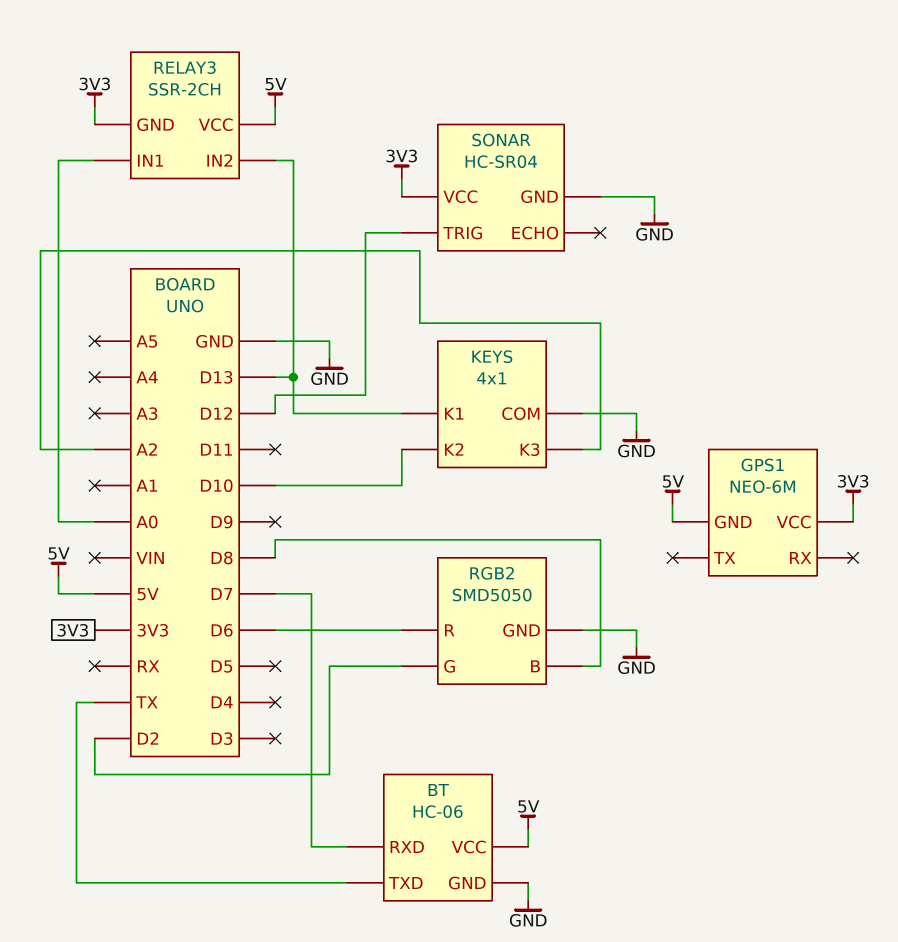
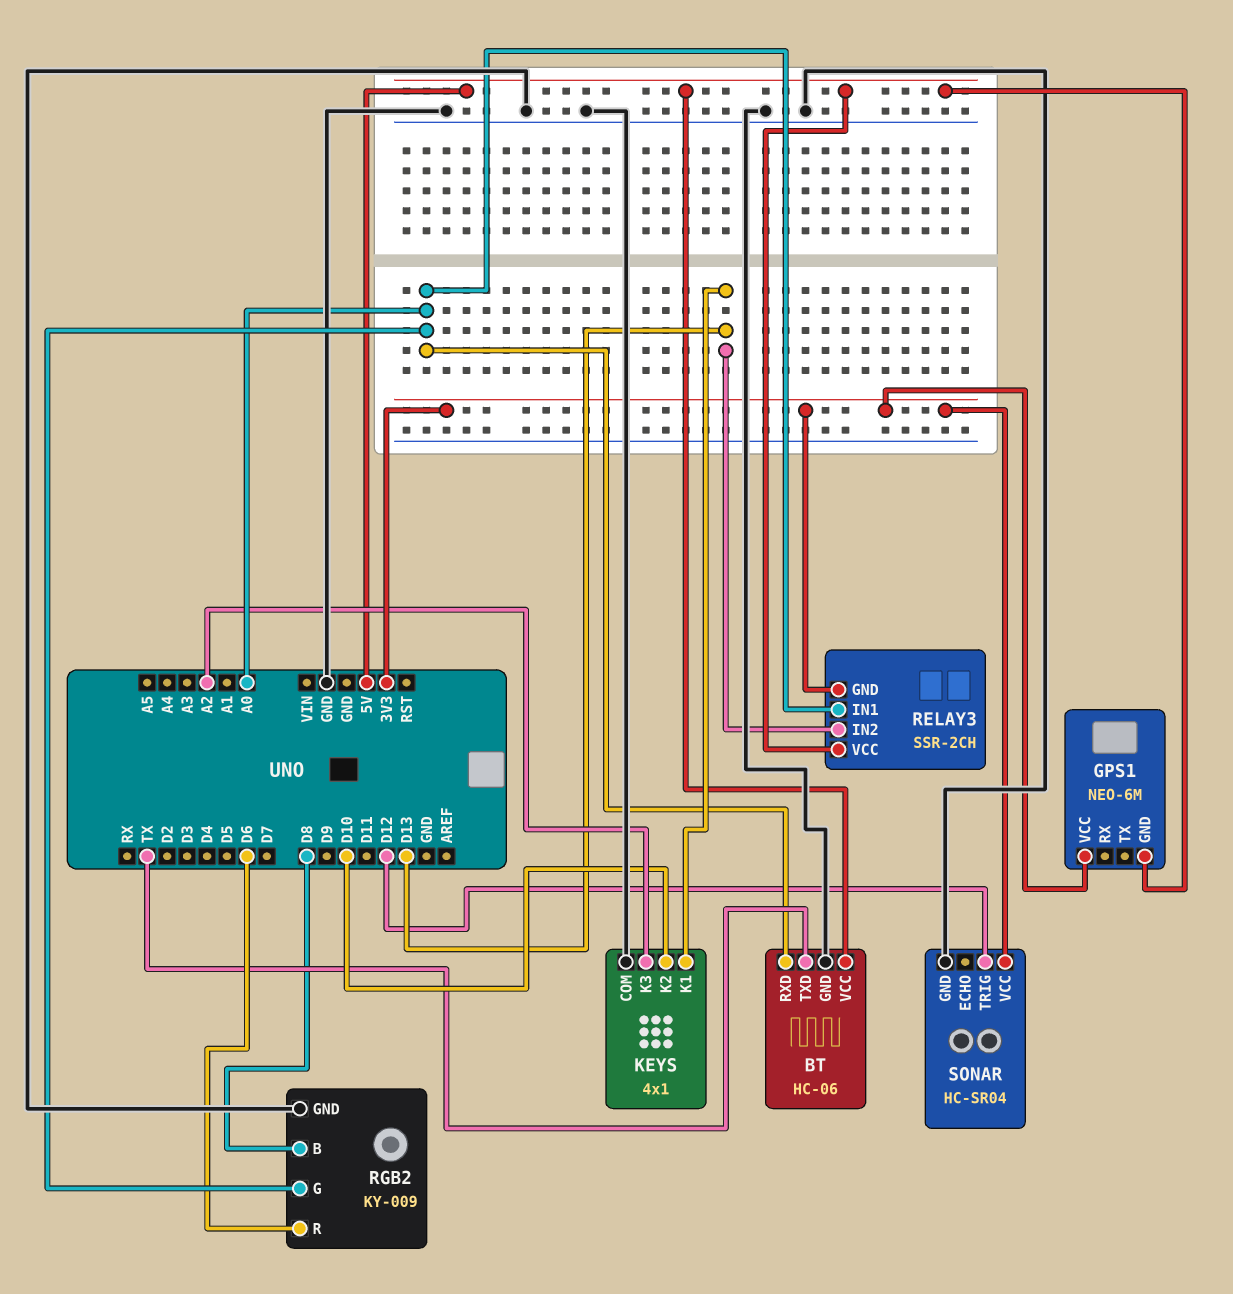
BT pin RXD: D7 -> A0
RGB2: SMD5050 -> KY-009
RGB2 pin G: D2 -> A0

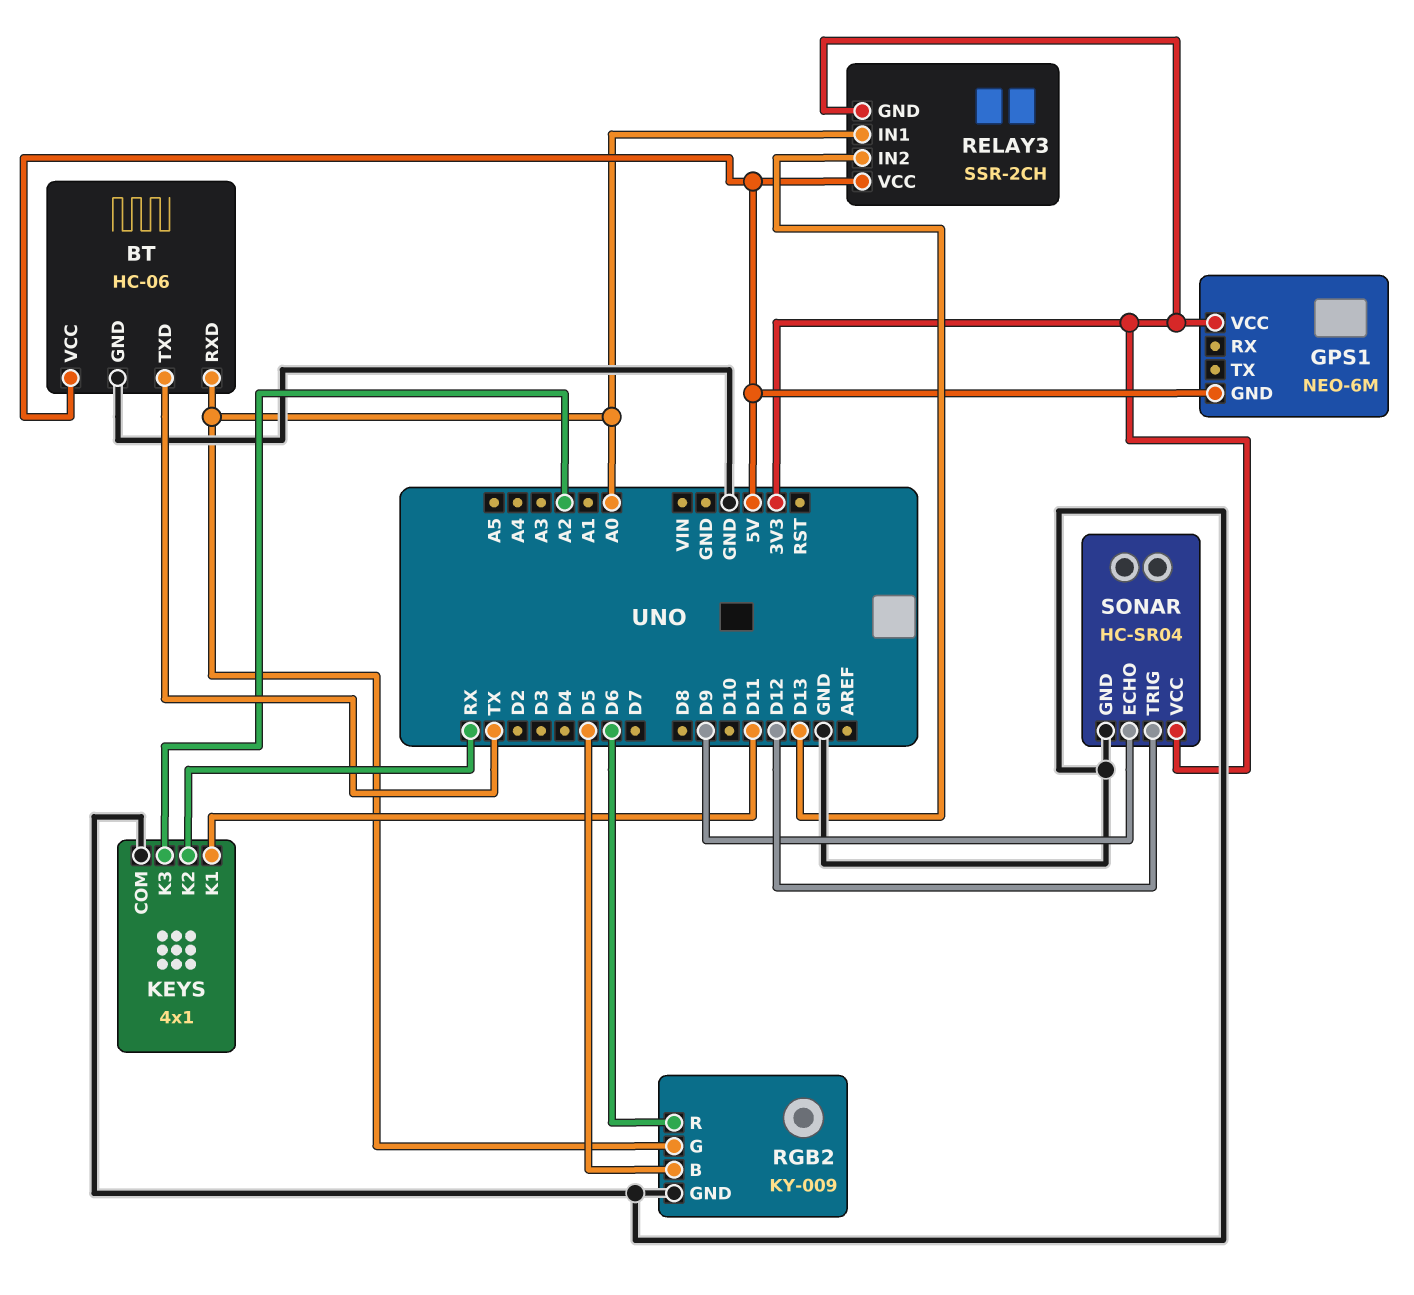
KEYS pin K1: D13 -> D11
KEYS pin K2: D10 -> RX
RGB2 pin B: D8 -> D5
SONAR pin ECHO: none -> D9

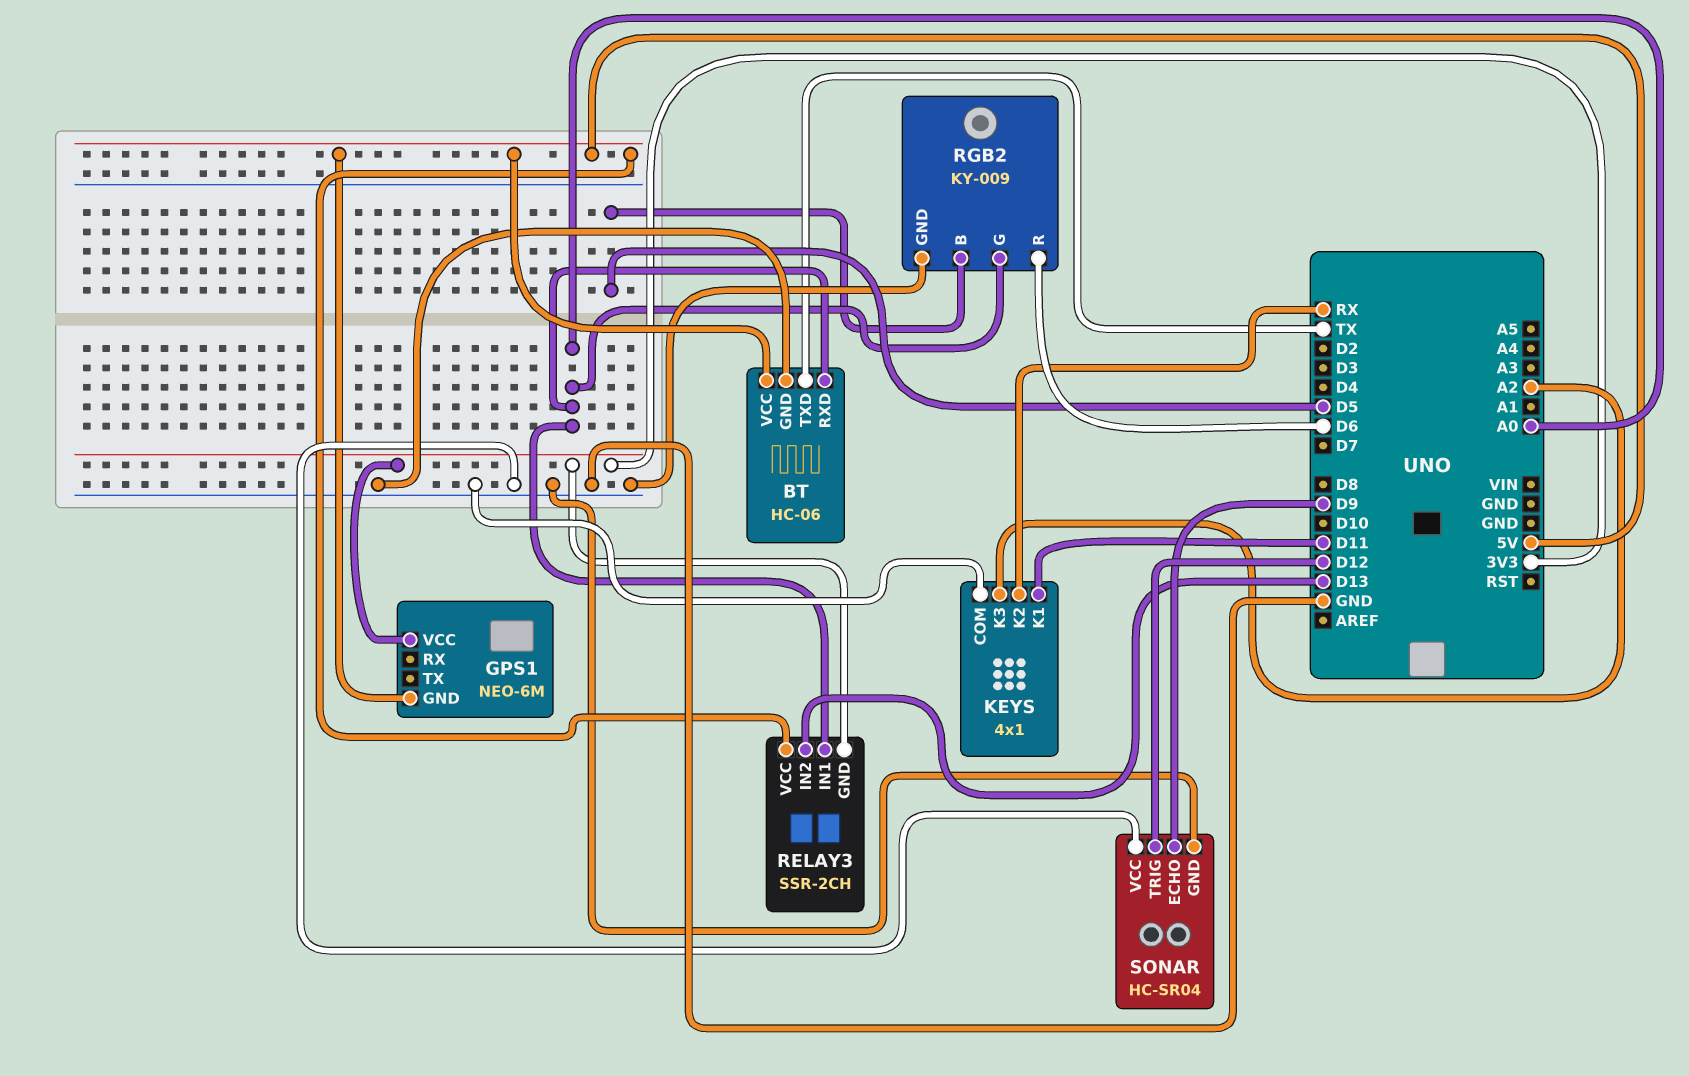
SONAR pin VCC: 3V3 -> GND

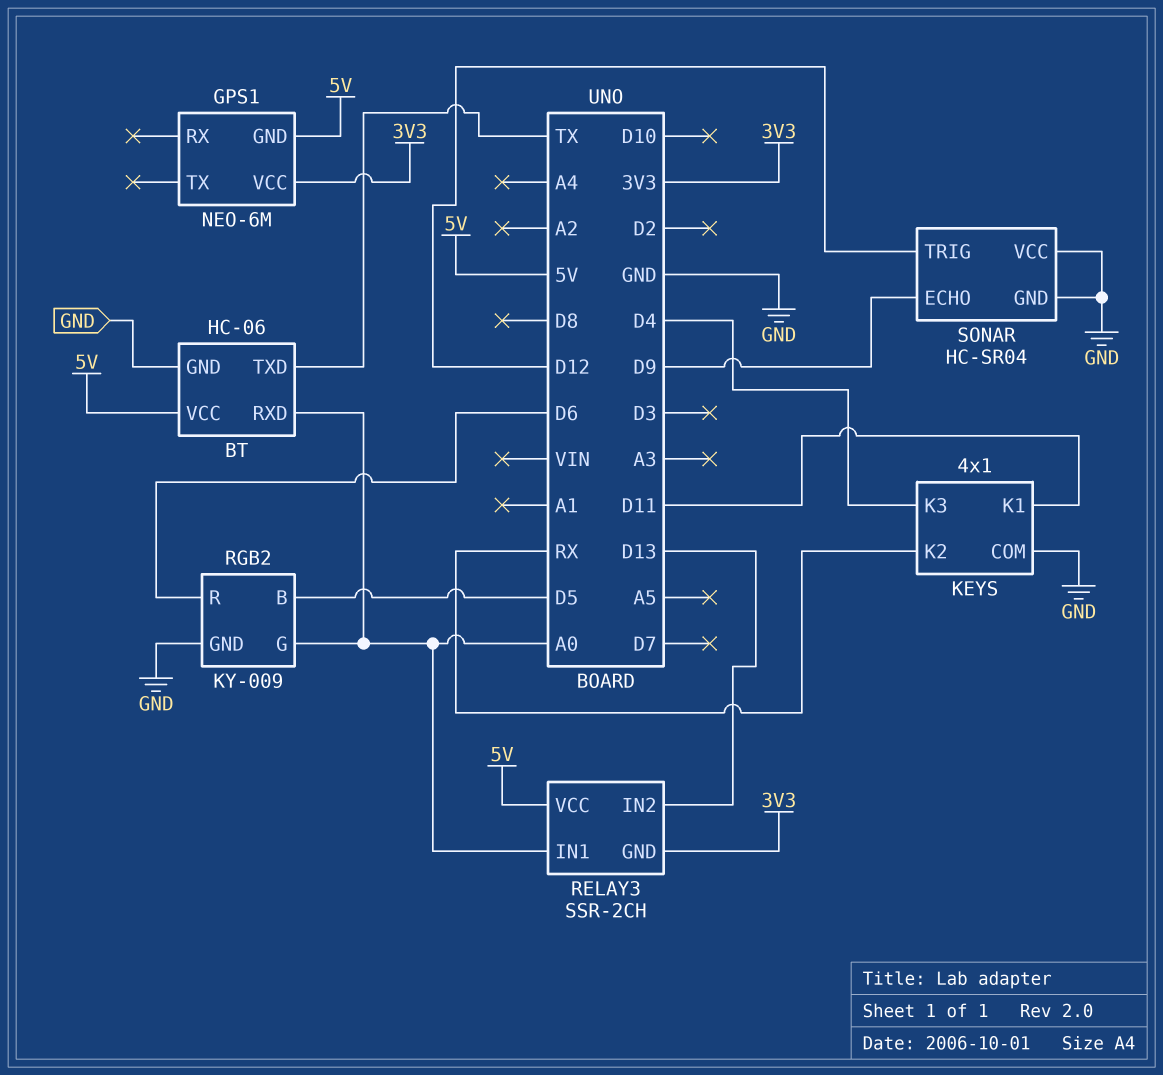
KEYS pin K3: A2 -> D4

